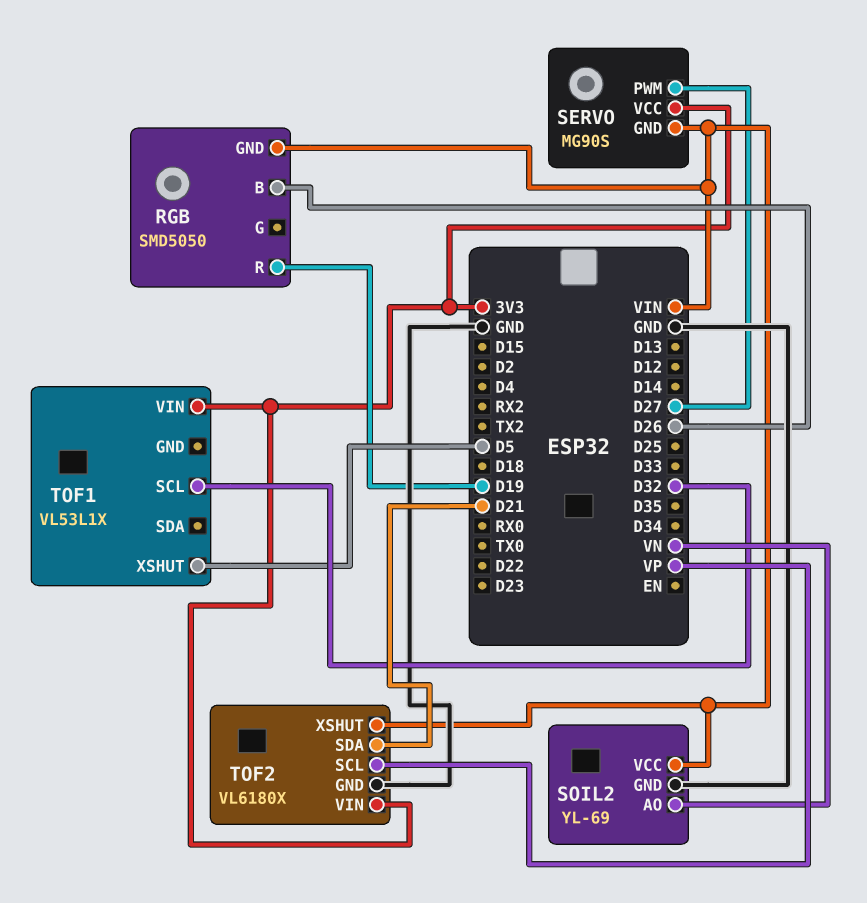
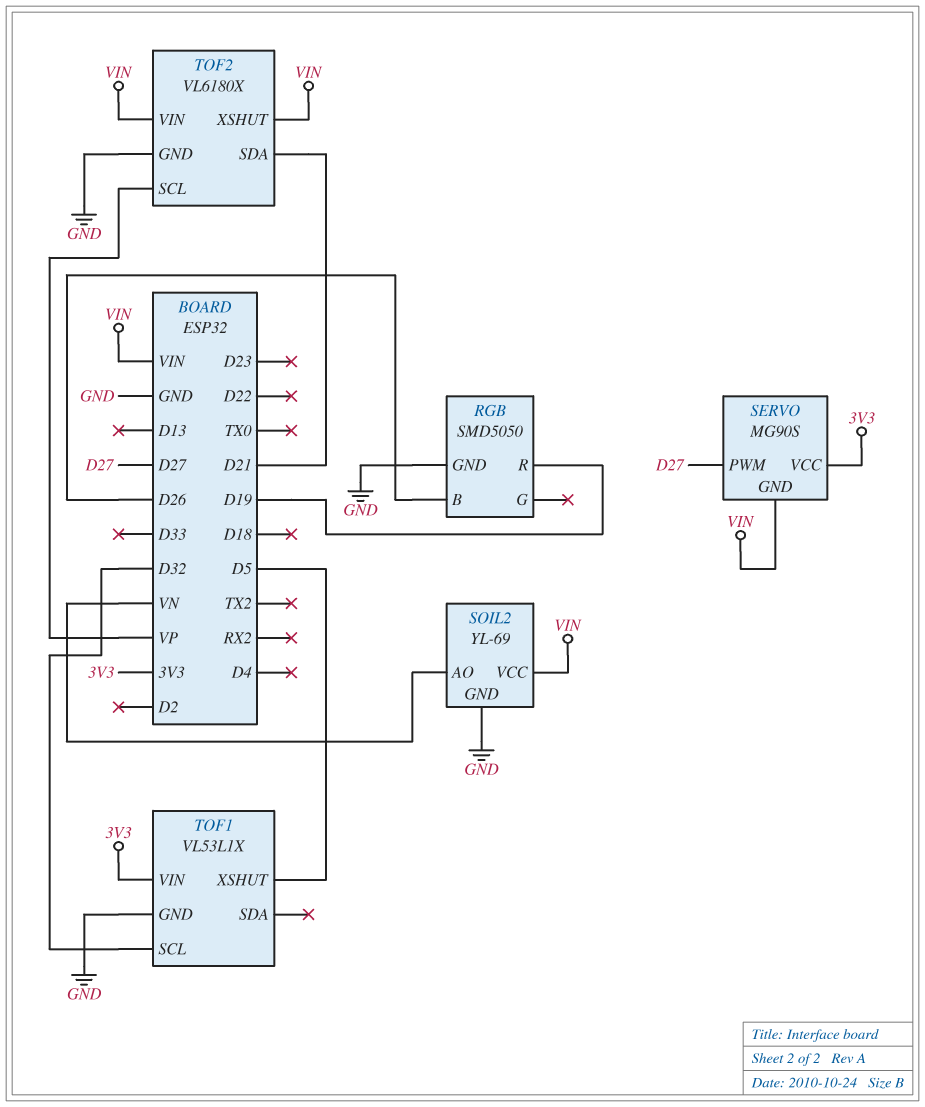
RGB pin GND: VIN -> GND
TOF1 pin GND: none -> GND
TOF2 pin VIN: 3V3 -> VIN

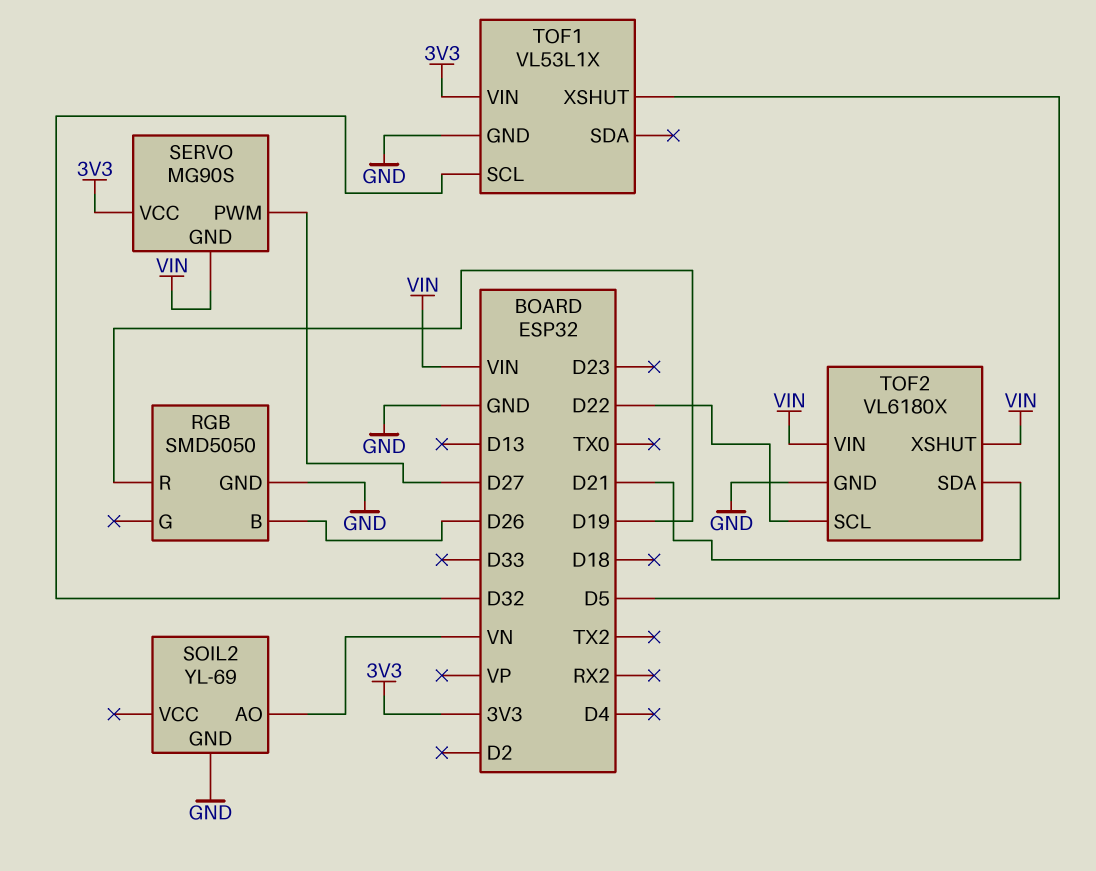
SOIL2 pin VCC: VIN -> none
TOF2 pin SCL: VP -> D22

